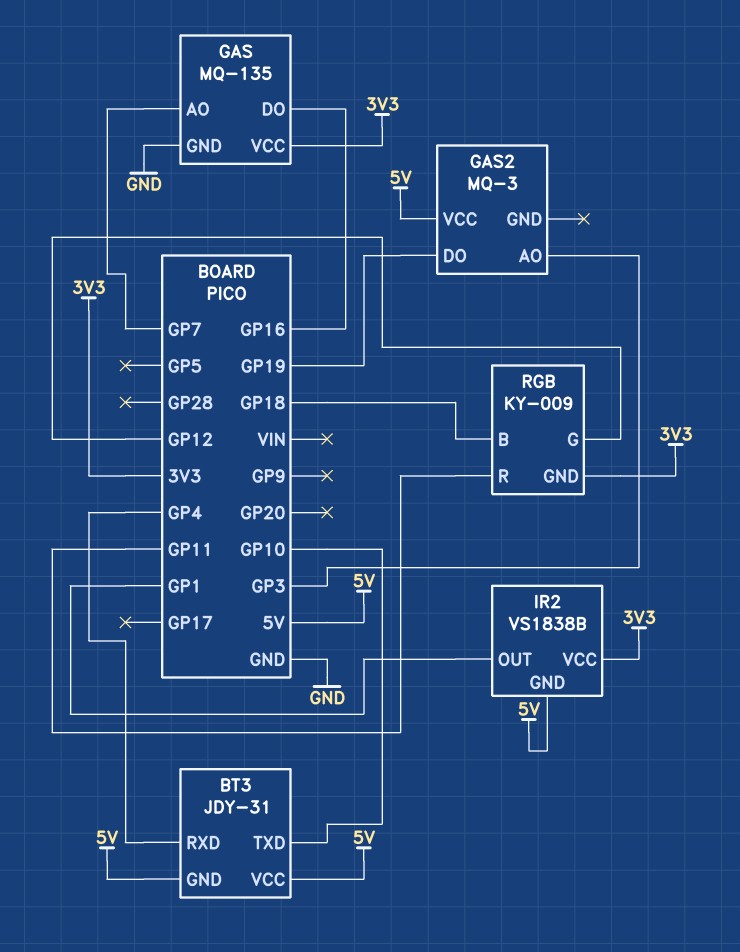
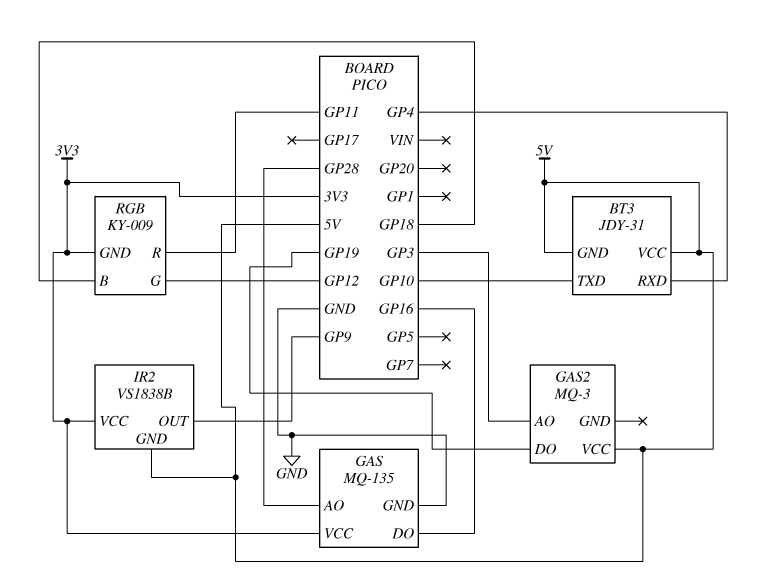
GAS pin AO: GP7 -> GP28
IR2 pin OUT: GP1 -> GP9

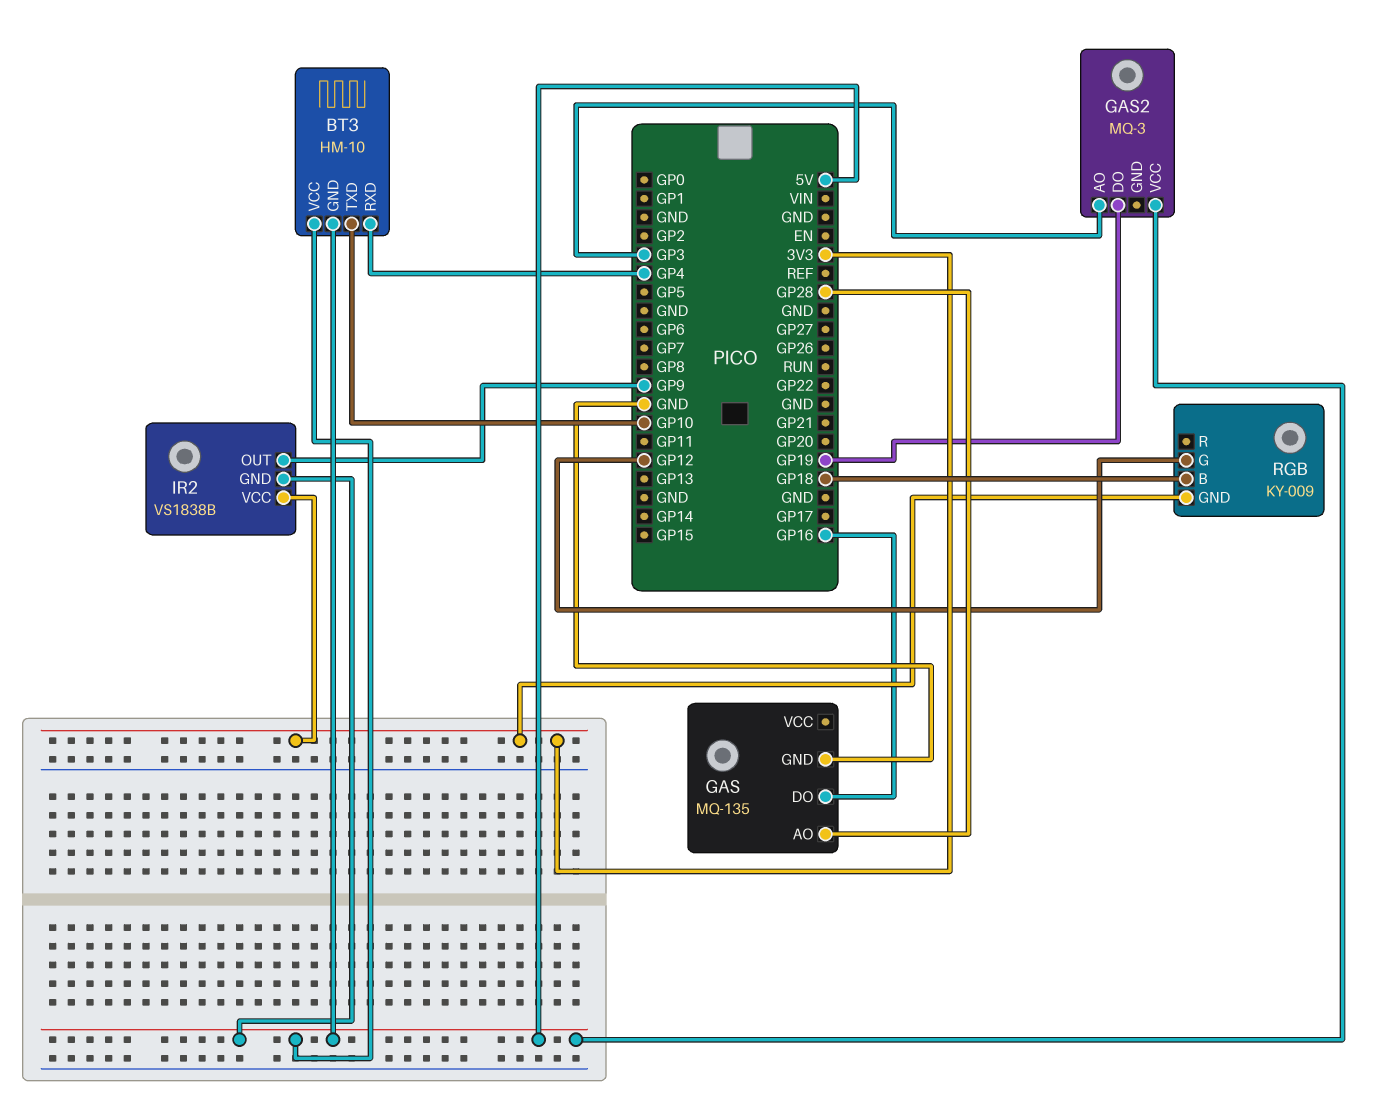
BT3: JDY-31 -> HM-10
GAS pin VCC: 3V3 -> none
RGB pin R: GP11 -> none

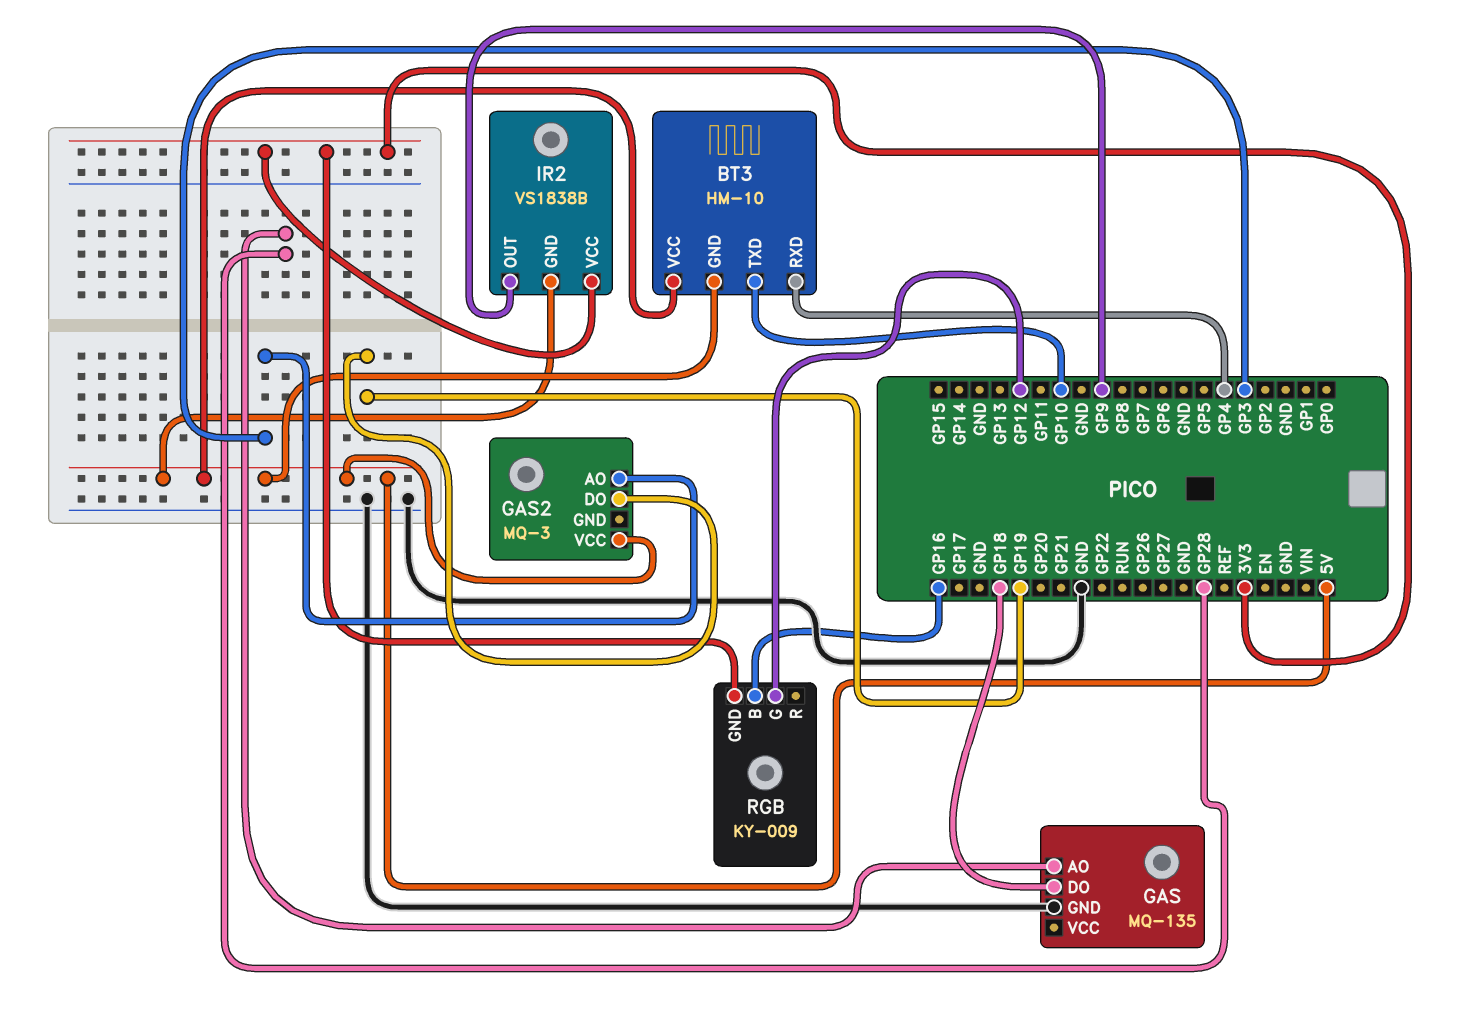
GAS pin DO: GP16 -> GP18
RGB pin B: GP18 -> GP16

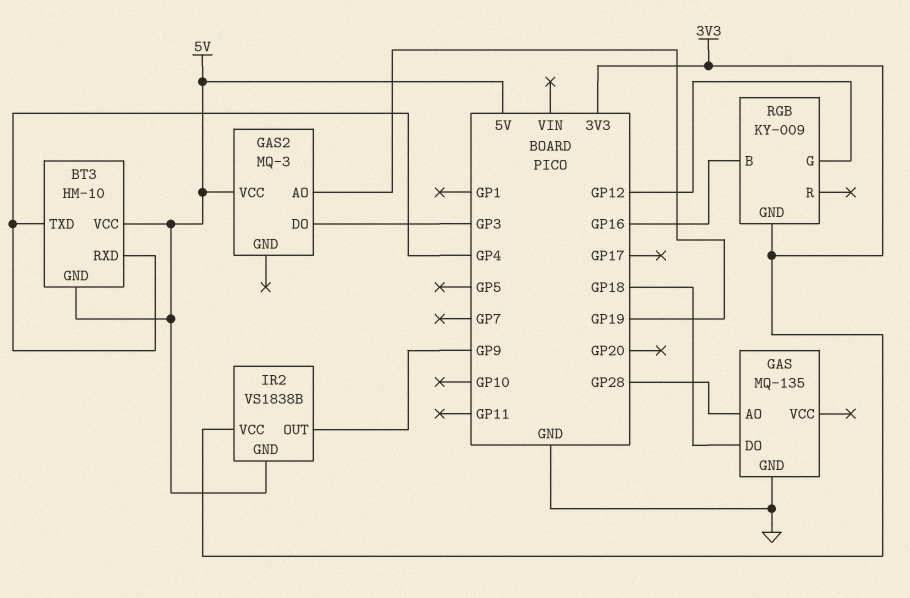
BT3 pin TXD: GP10 -> GP4
GAS2 pin AO: GP3 -> GP19
GAS2 pin DO: GP19 -> GP3

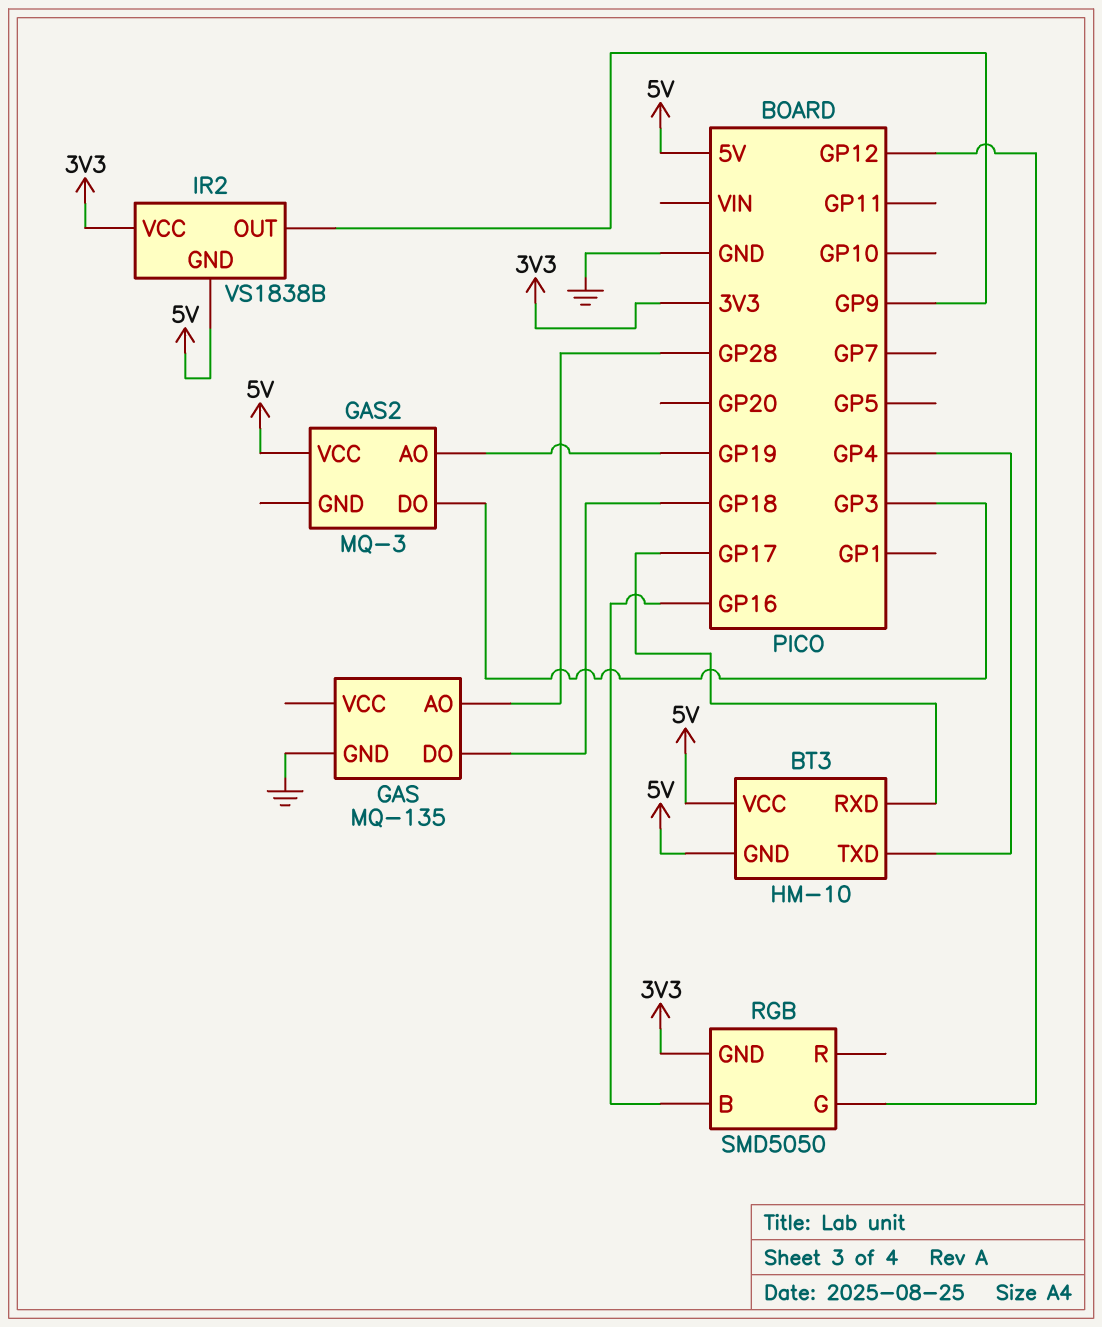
BT3 pin RXD: GP4 -> GP17
RGB: KY-009 -> SMD5050

